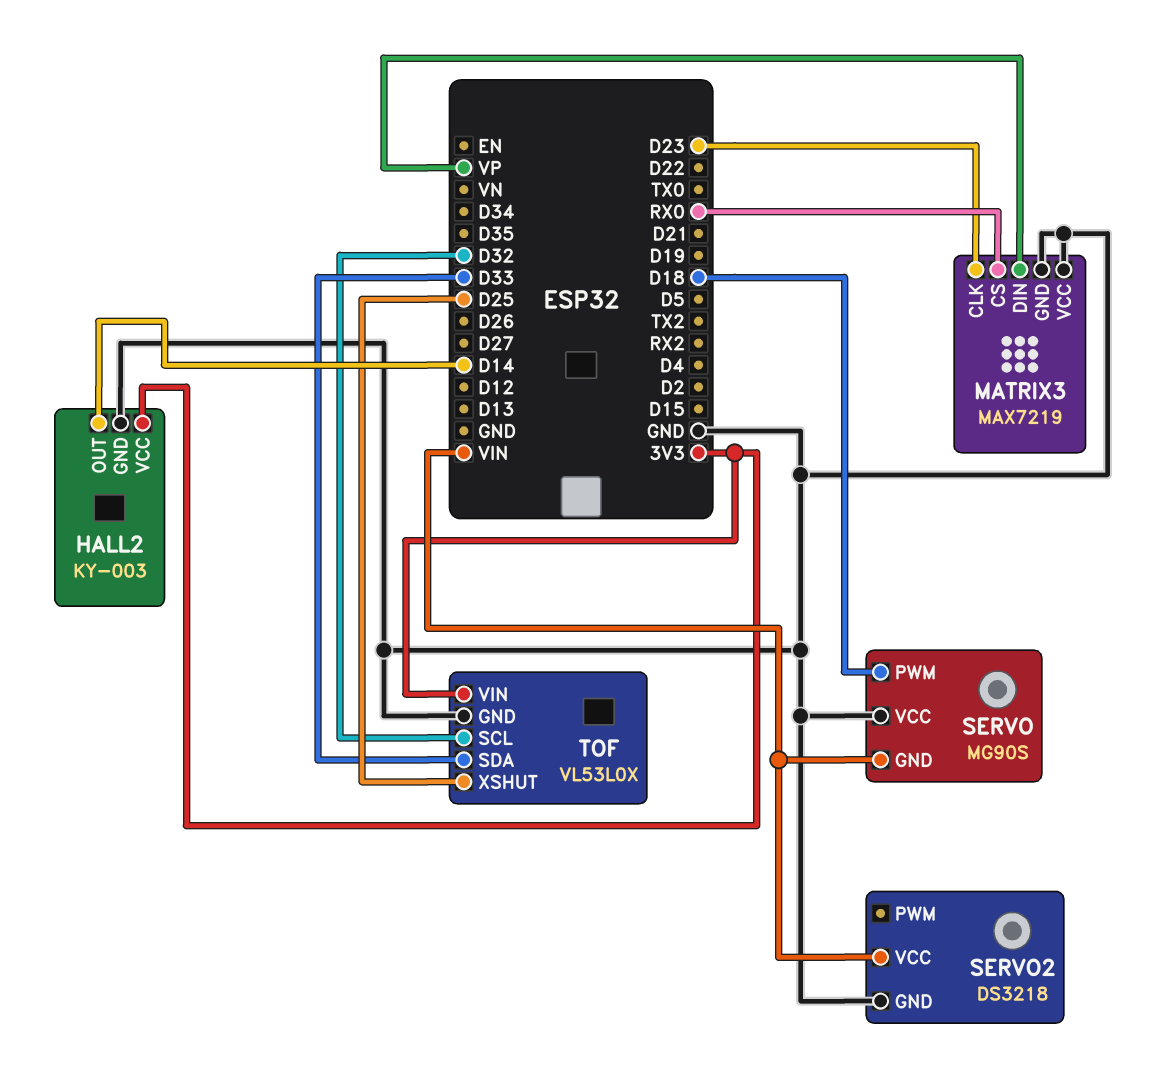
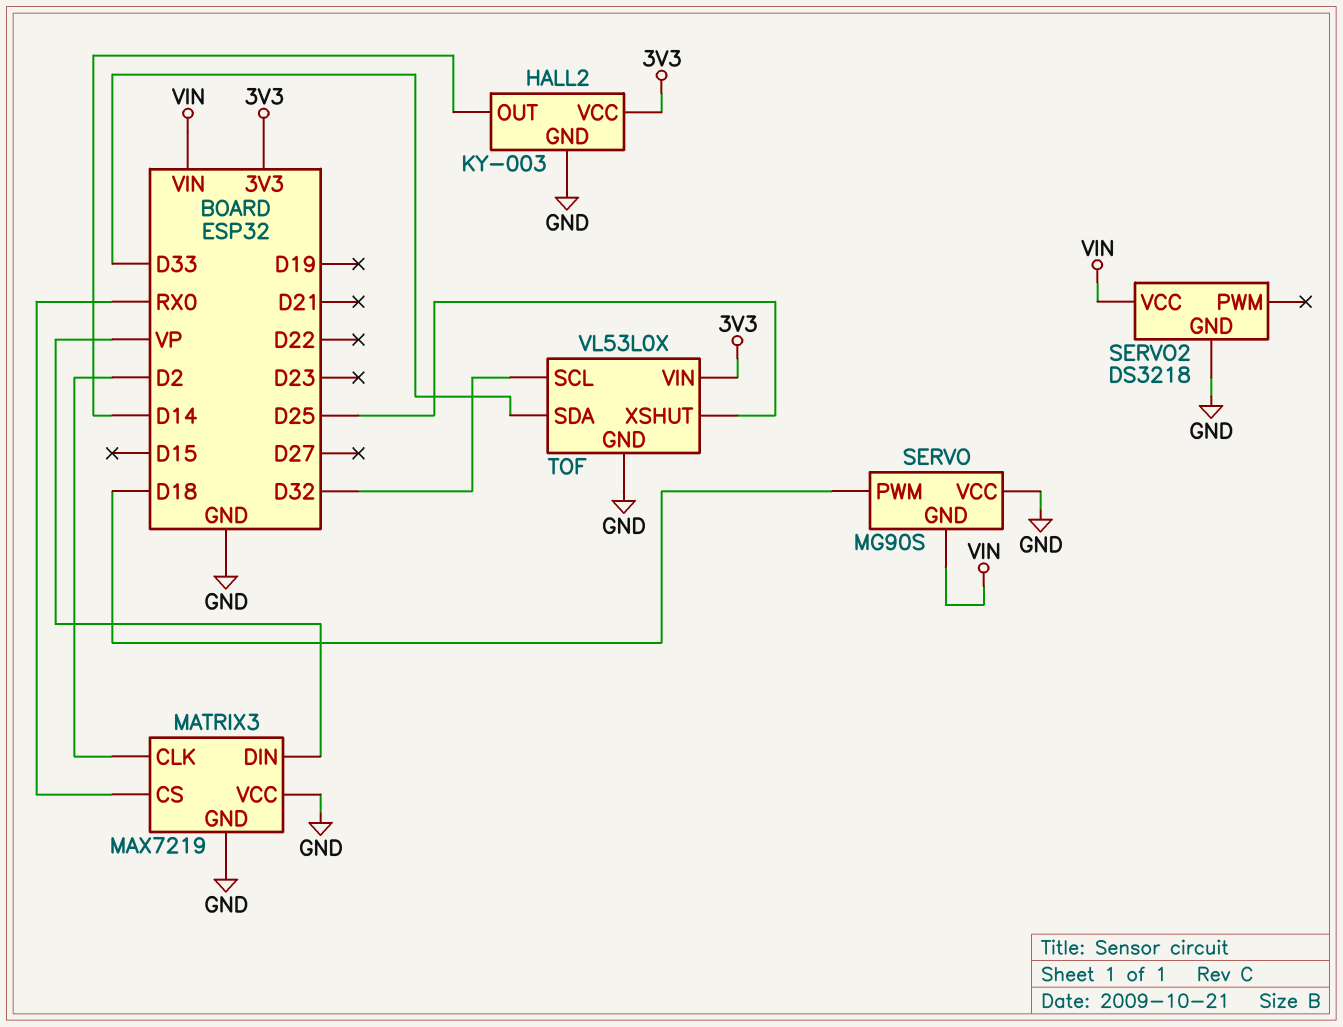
MATRIX3 pin CLK: D23 -> D2

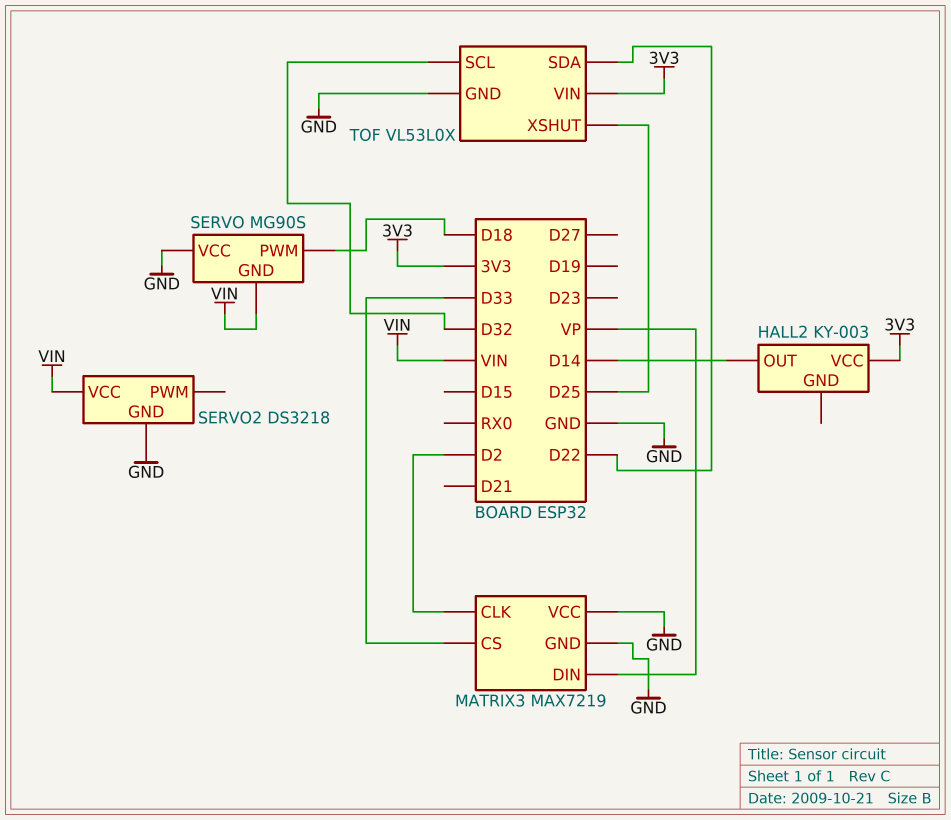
HALL2 pin GND: GND -> none
MATRIX3 pin CS: RX0 -> D33
TOF pin SDA: D33 -> D22

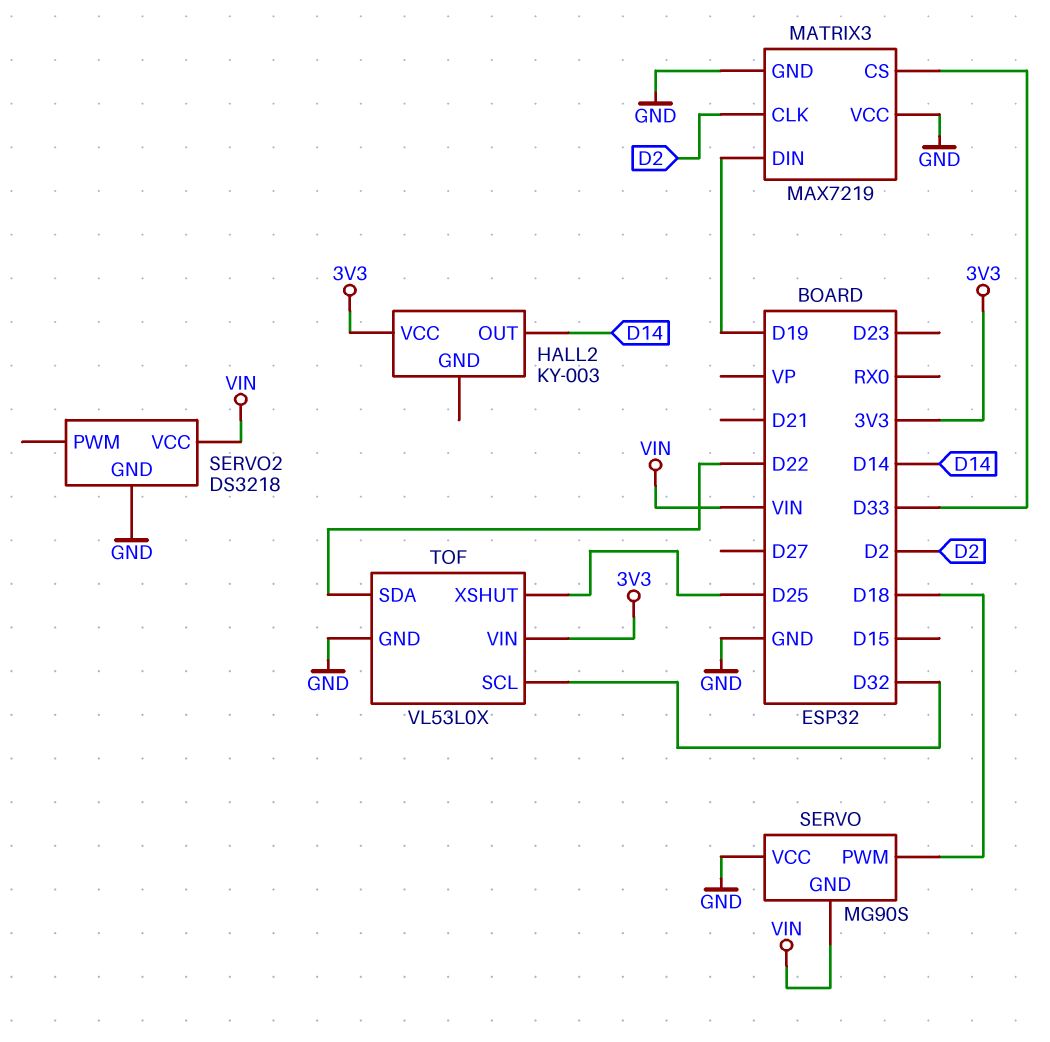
MATRIX3 pin DIN: VP -> D19

